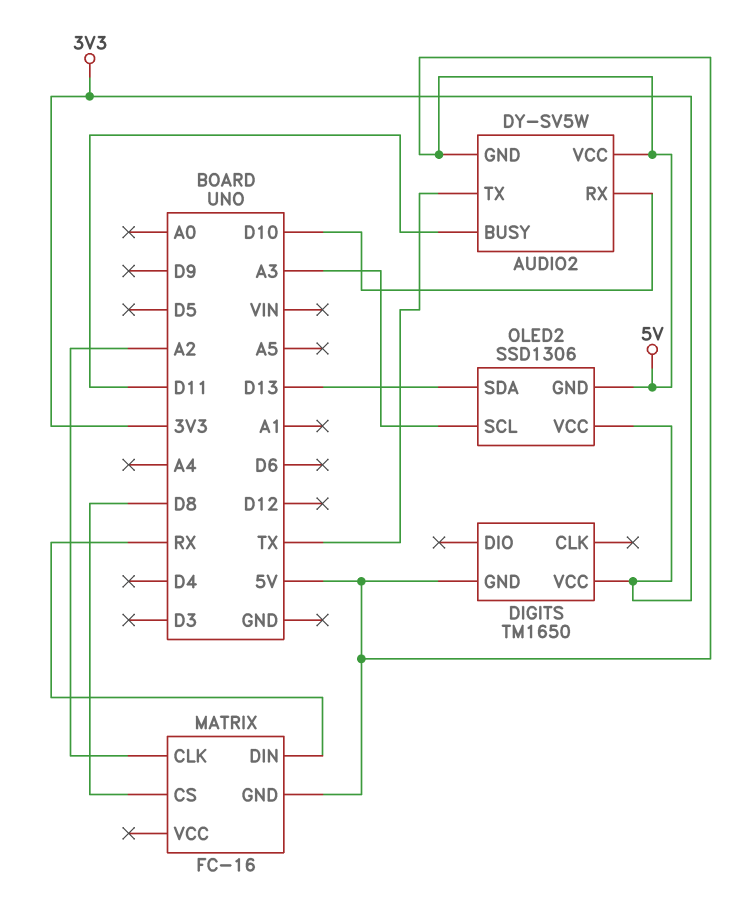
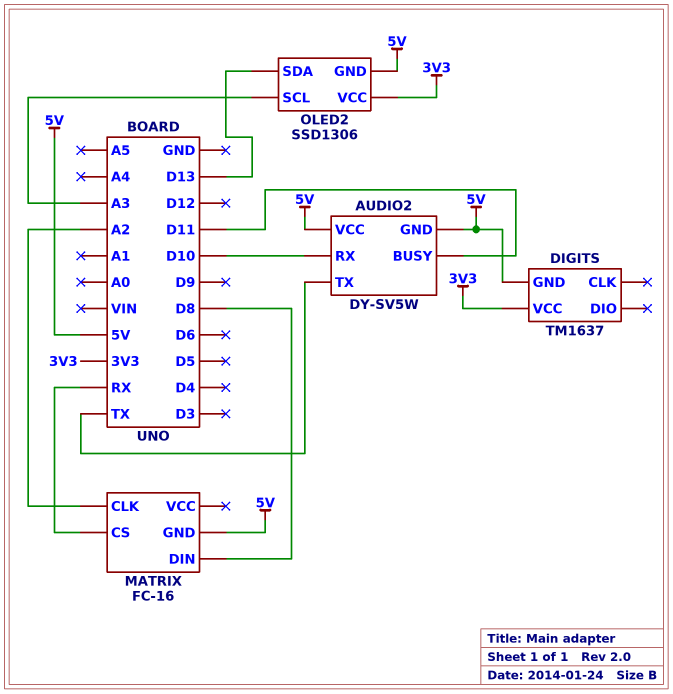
DIGITS: TM1650 -> TM1637
MATRIX pin CS: D8 -> RX
MATRIX pin DIN: RX -> D8

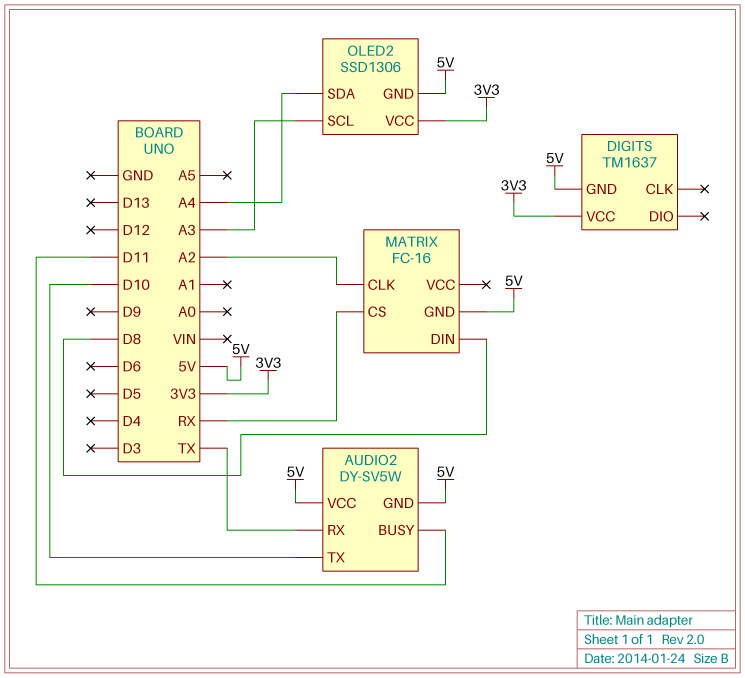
AUDIO2 pin RX: D10 -> TX
AUDIO2 pin TX: TX -> D10
OLED2 pin SDA: D13 -> A4

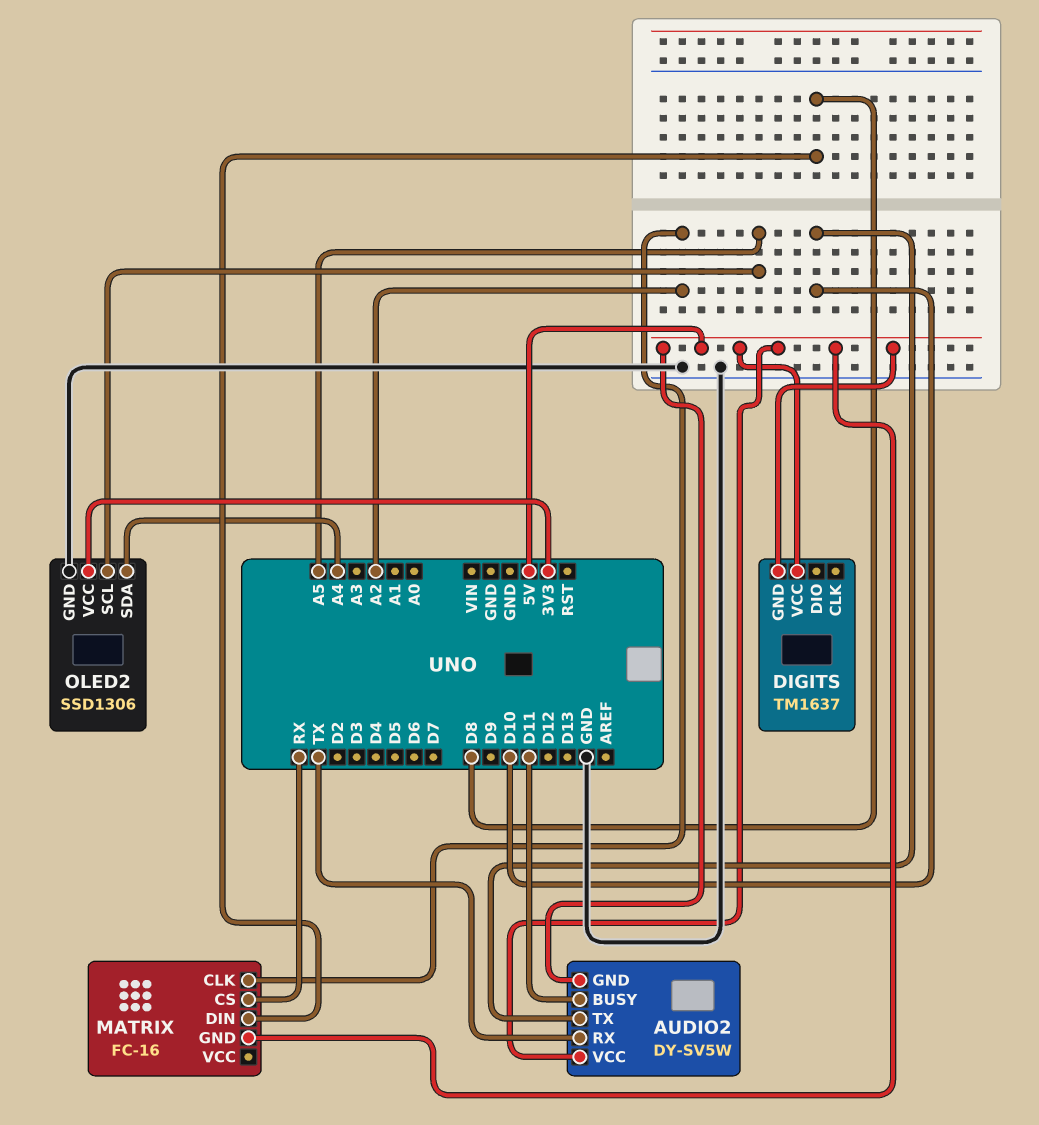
DIGITS pin VCC: 3V3 -> 5V
OLED2 pin GND: 5V -> GND
OLED2 pin SCL: A3 -> A5

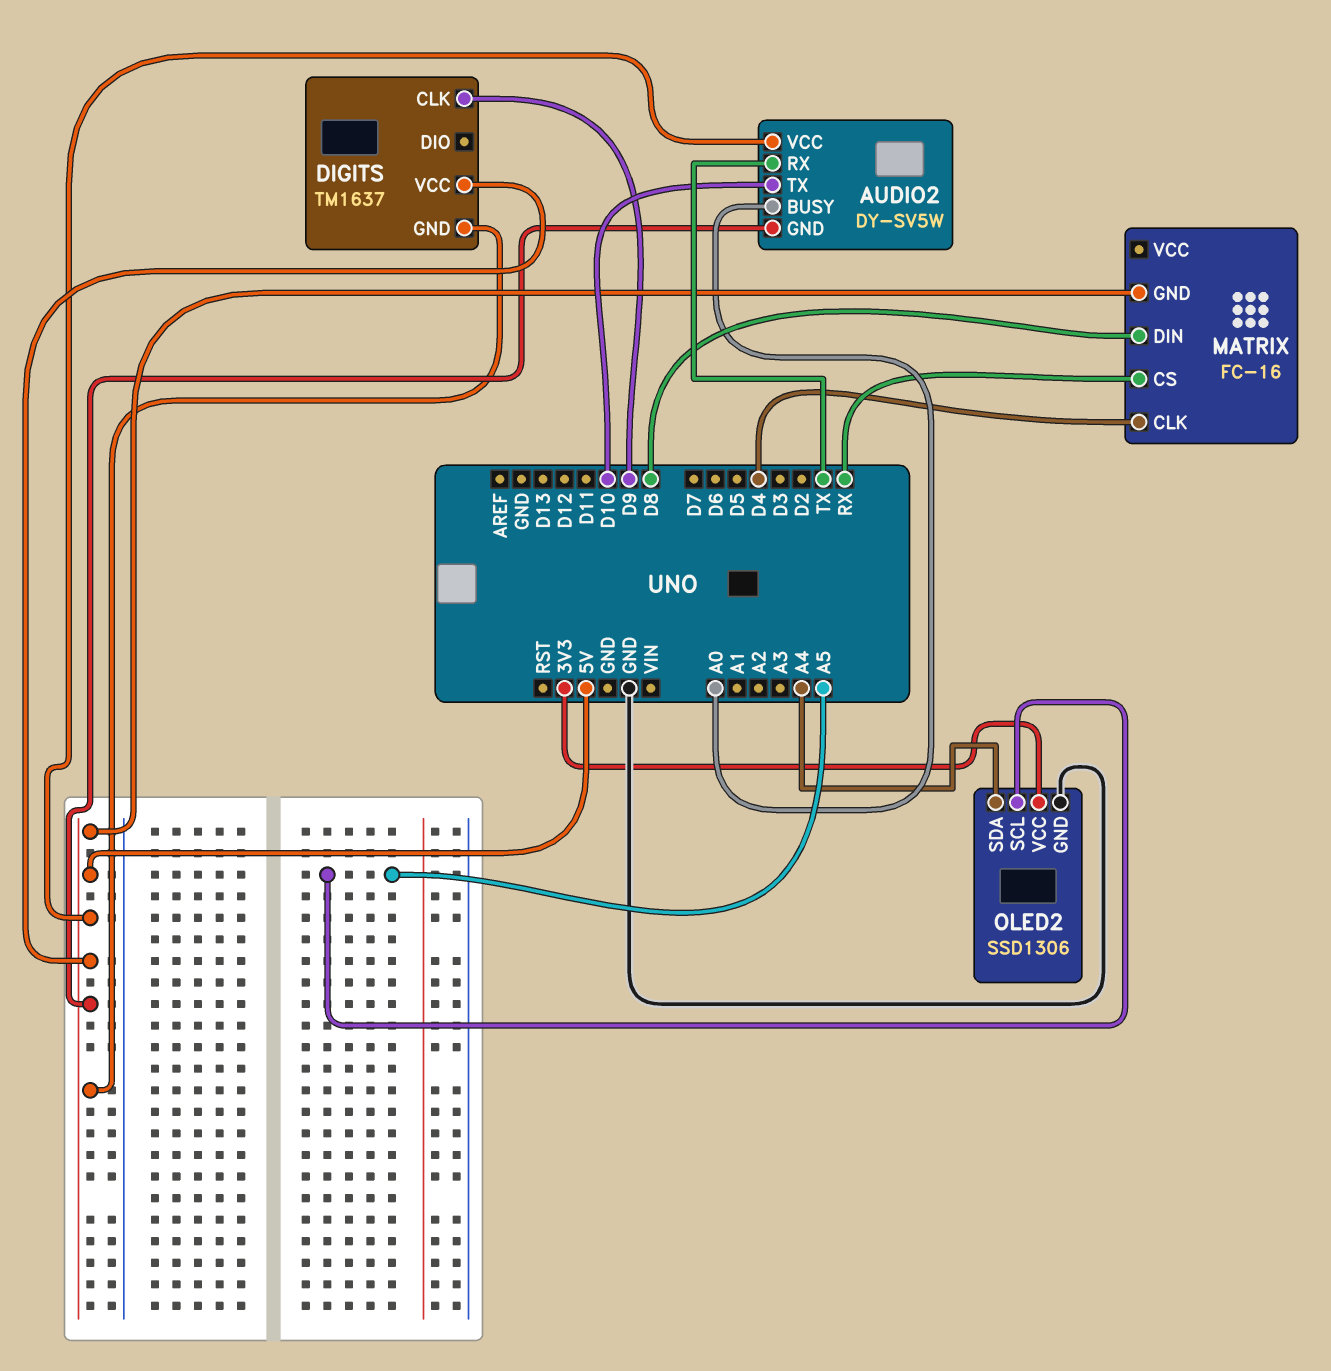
AUDIO2 pin BUSY: D11 -> A0
DIGITS pin CLK: none -> D9
MATRIX pin CLK: A2 -> D4

